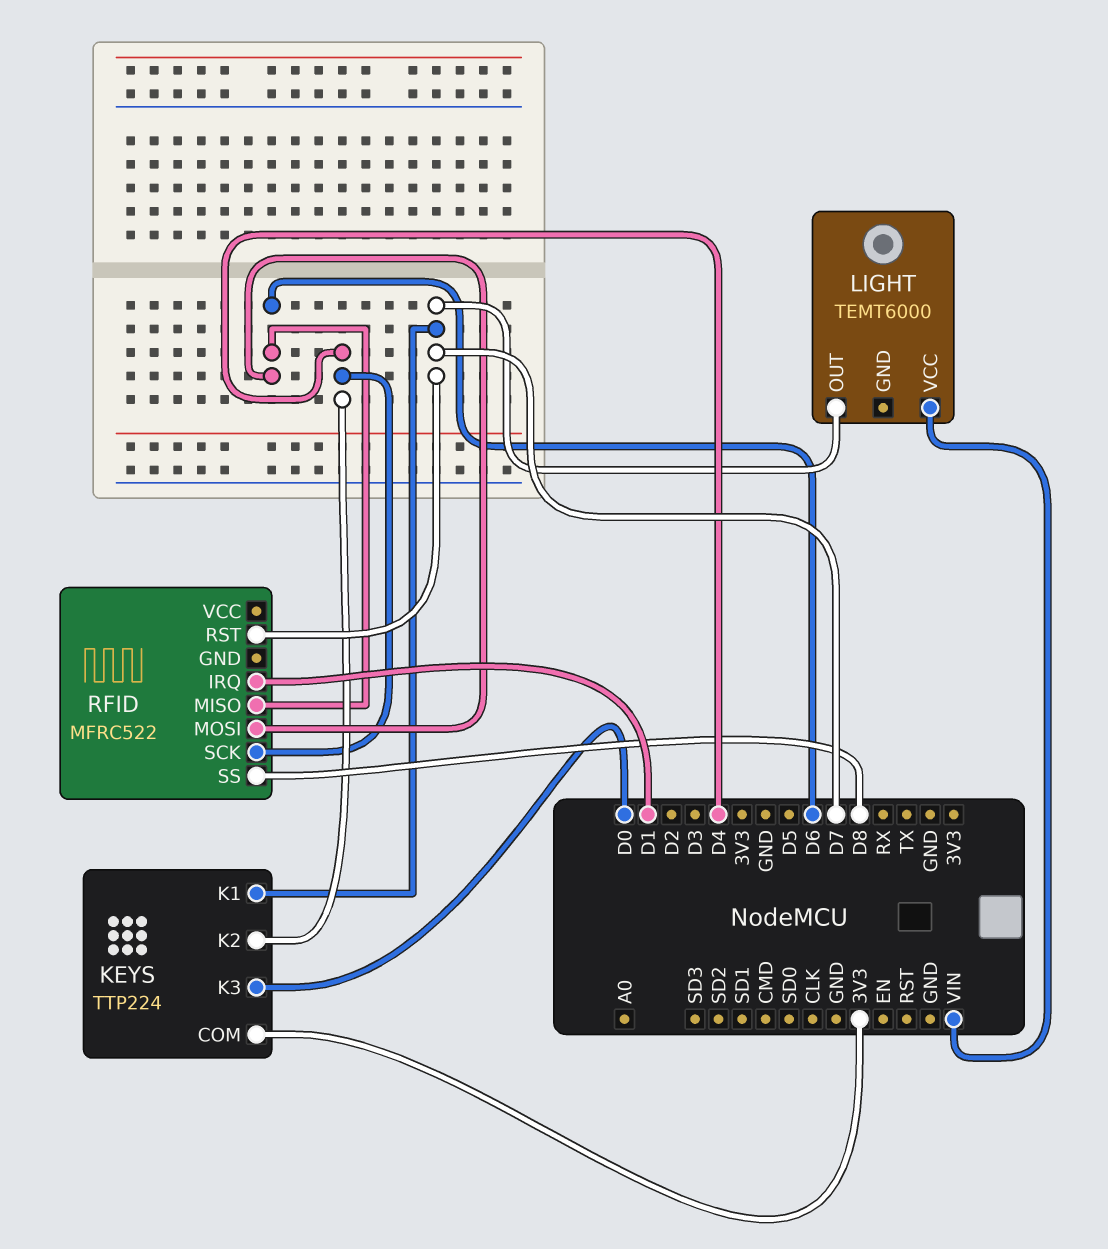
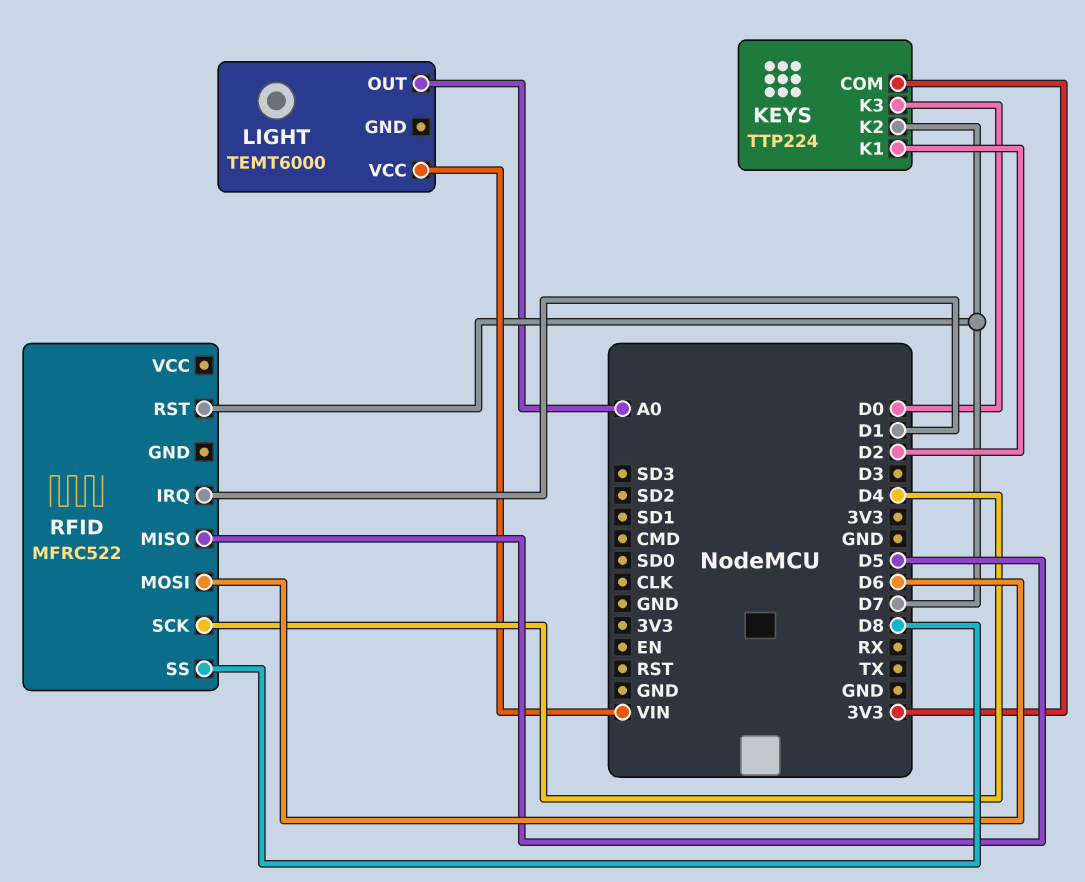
KEYS pin K1: D7 -> D2
KEYS pin K2: D4 -> D7
LIGHT pin OUT: D7 -> A0
RFID pin MISO: D6 -> D5

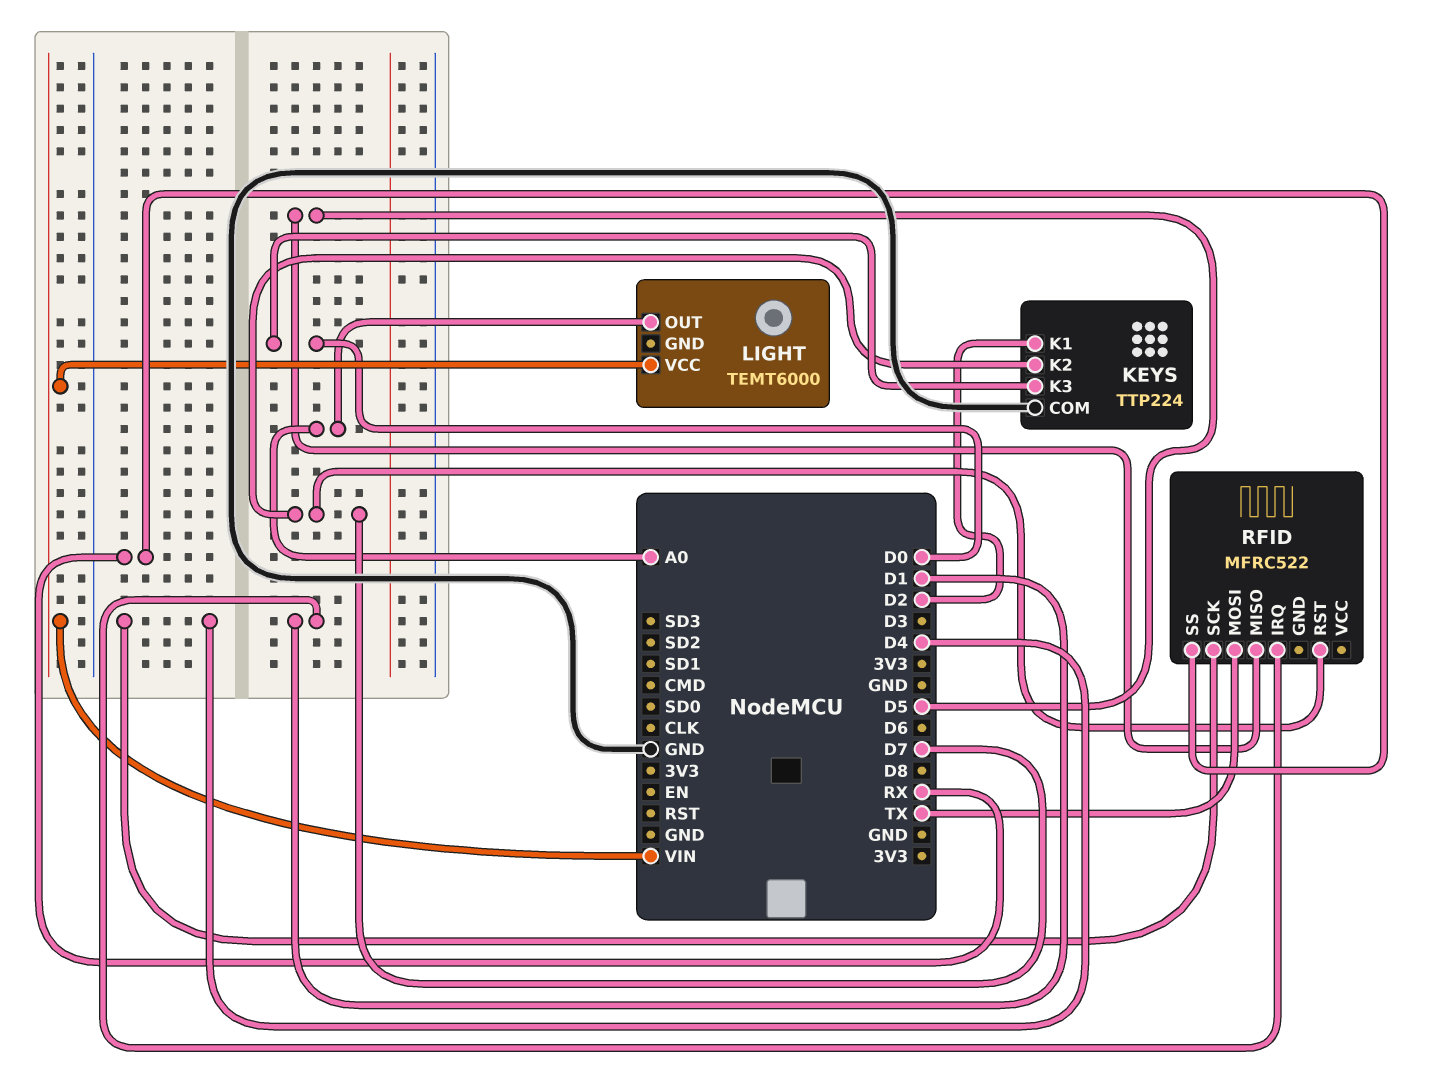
KEYS pin COM: 3V3 -> GND
RFID pin MOSI: D6 -> TX
RFID pin SS: D8 -> RX

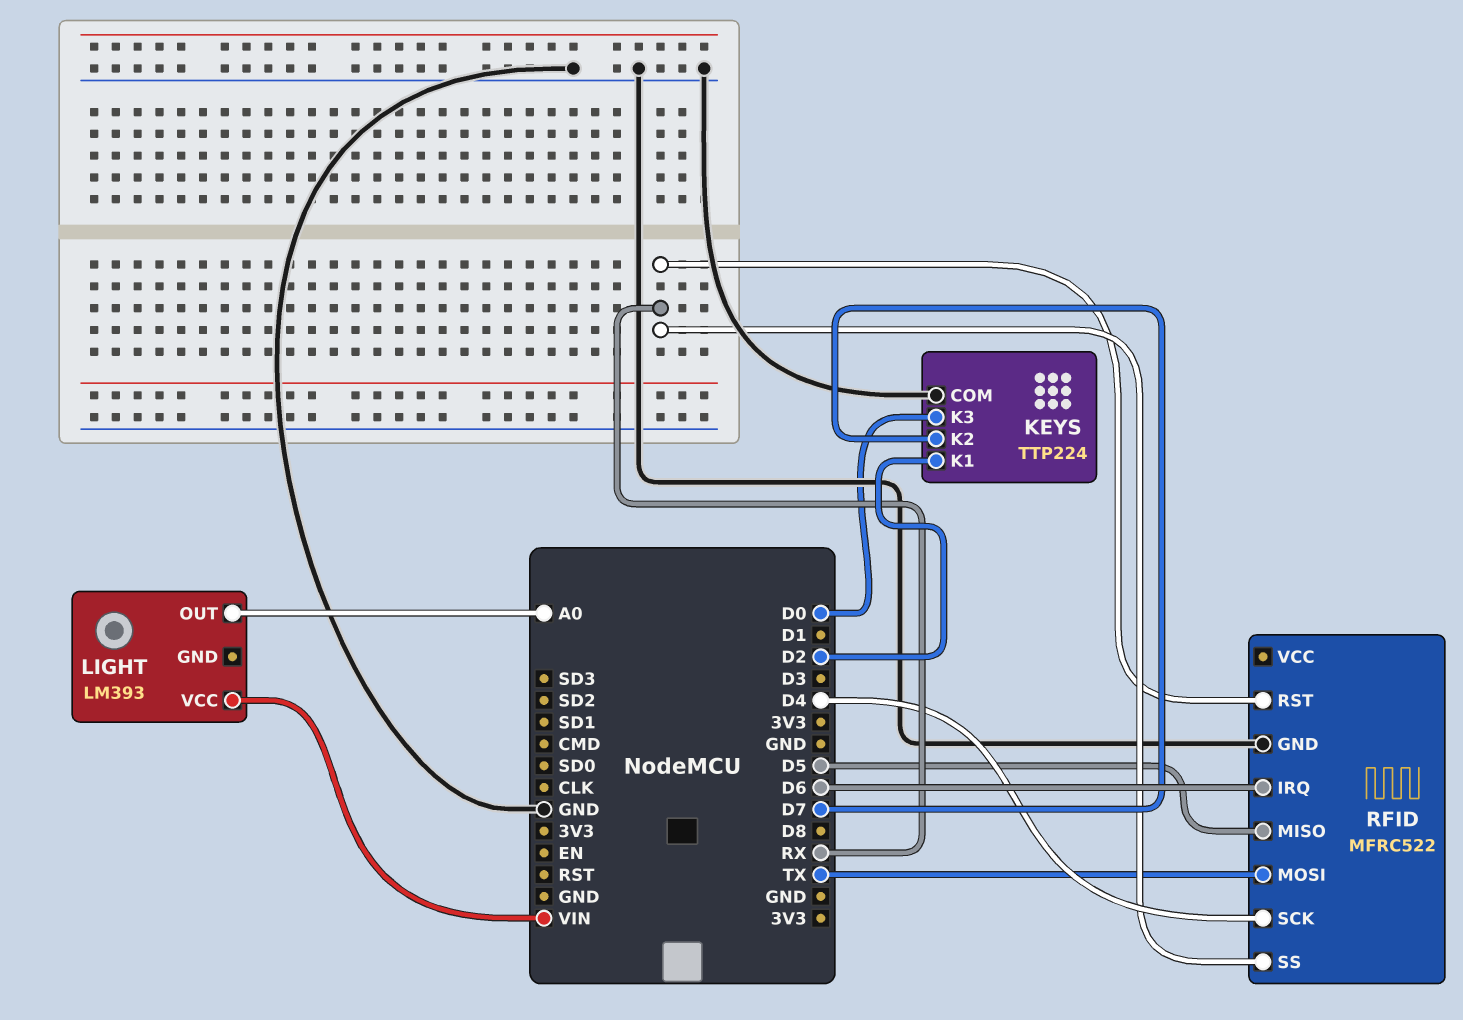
LIGHT: TEMT6000 -> LM393
RFID pin GND: none -> GND
RFID pin IRQ: D1 -> D6
RFID pin RST: D7 -> RX

